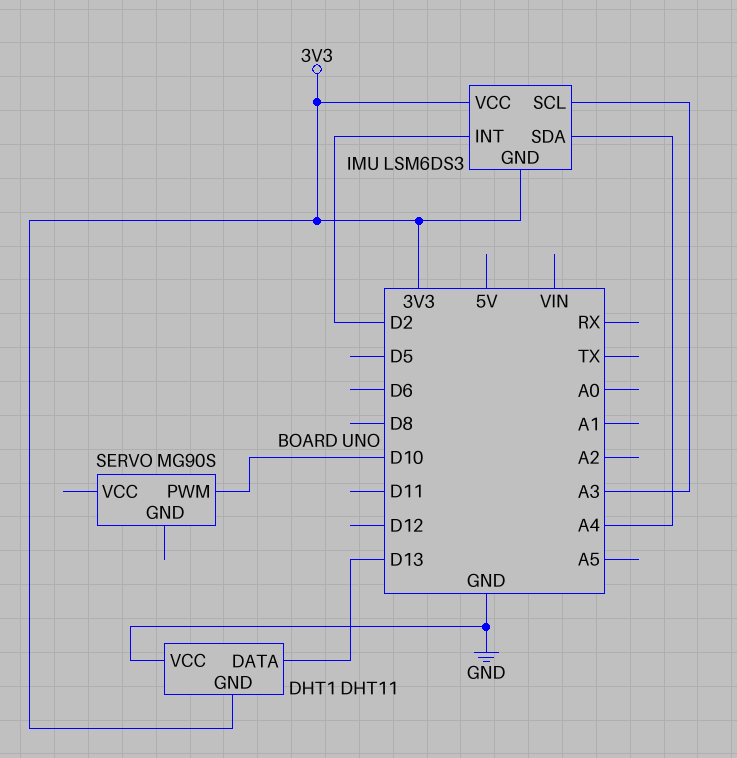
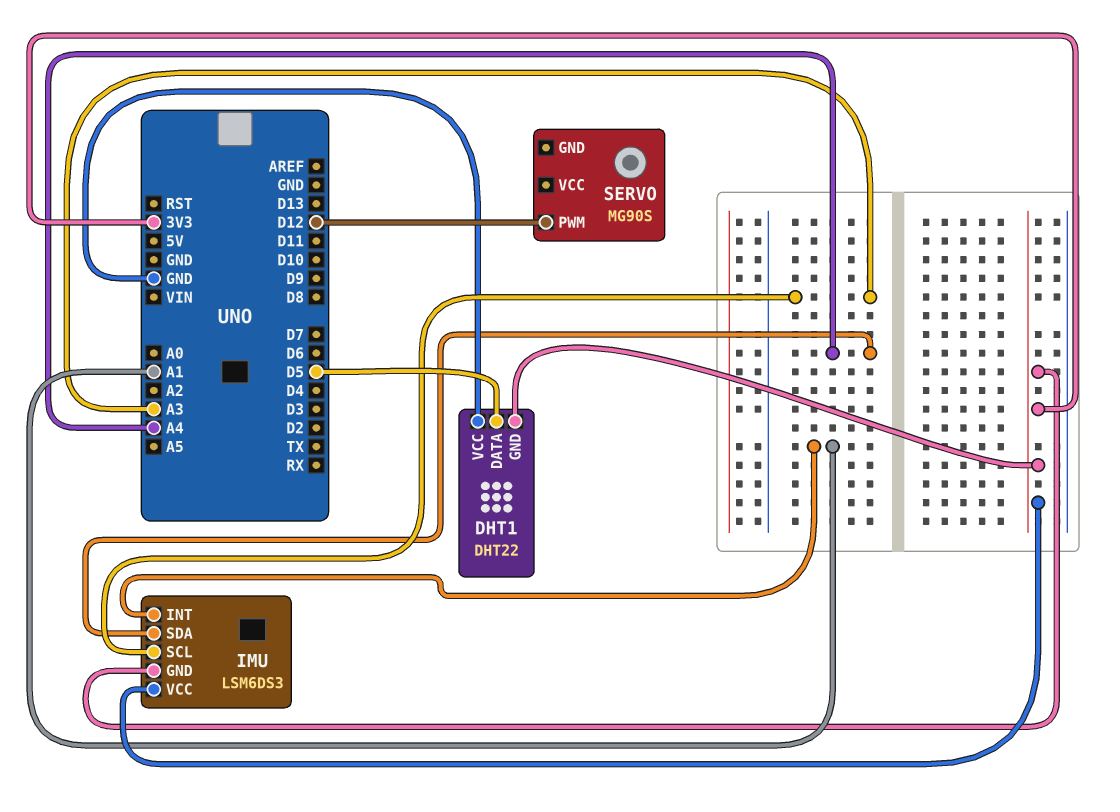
DHT1: DHT11 -> DHT22
DHT1 pin DATA: D13 -> D5
IMU pin INT: D2 -> A1
SERVO pin PWM: D10 -> D12

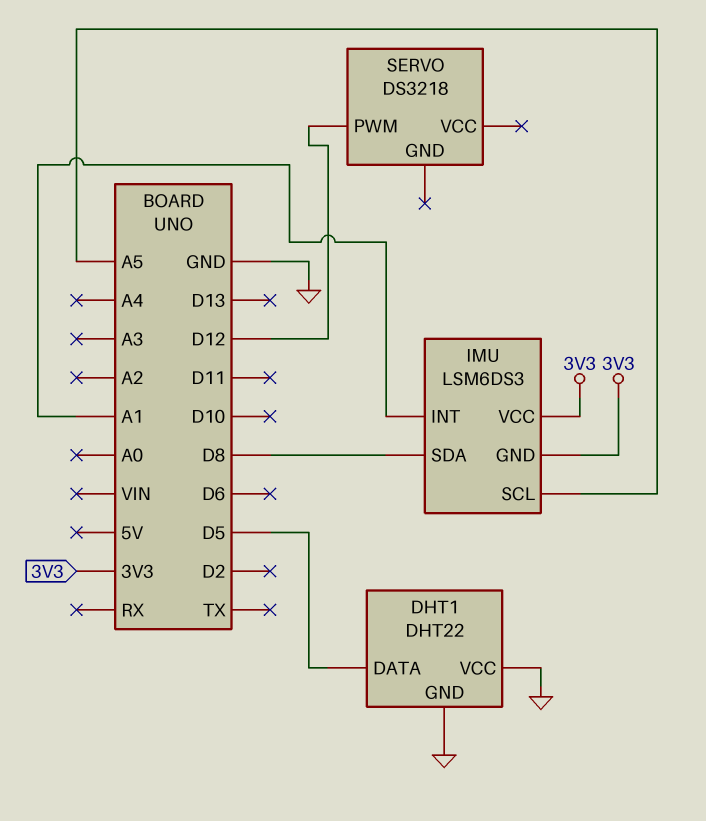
DHT1 pin GND: 3V3 -> GND
IMU pin SCL: A3 -> A5
IMU pin SDA: A4 -> D8
SERVO: MG90S -> DS3218

